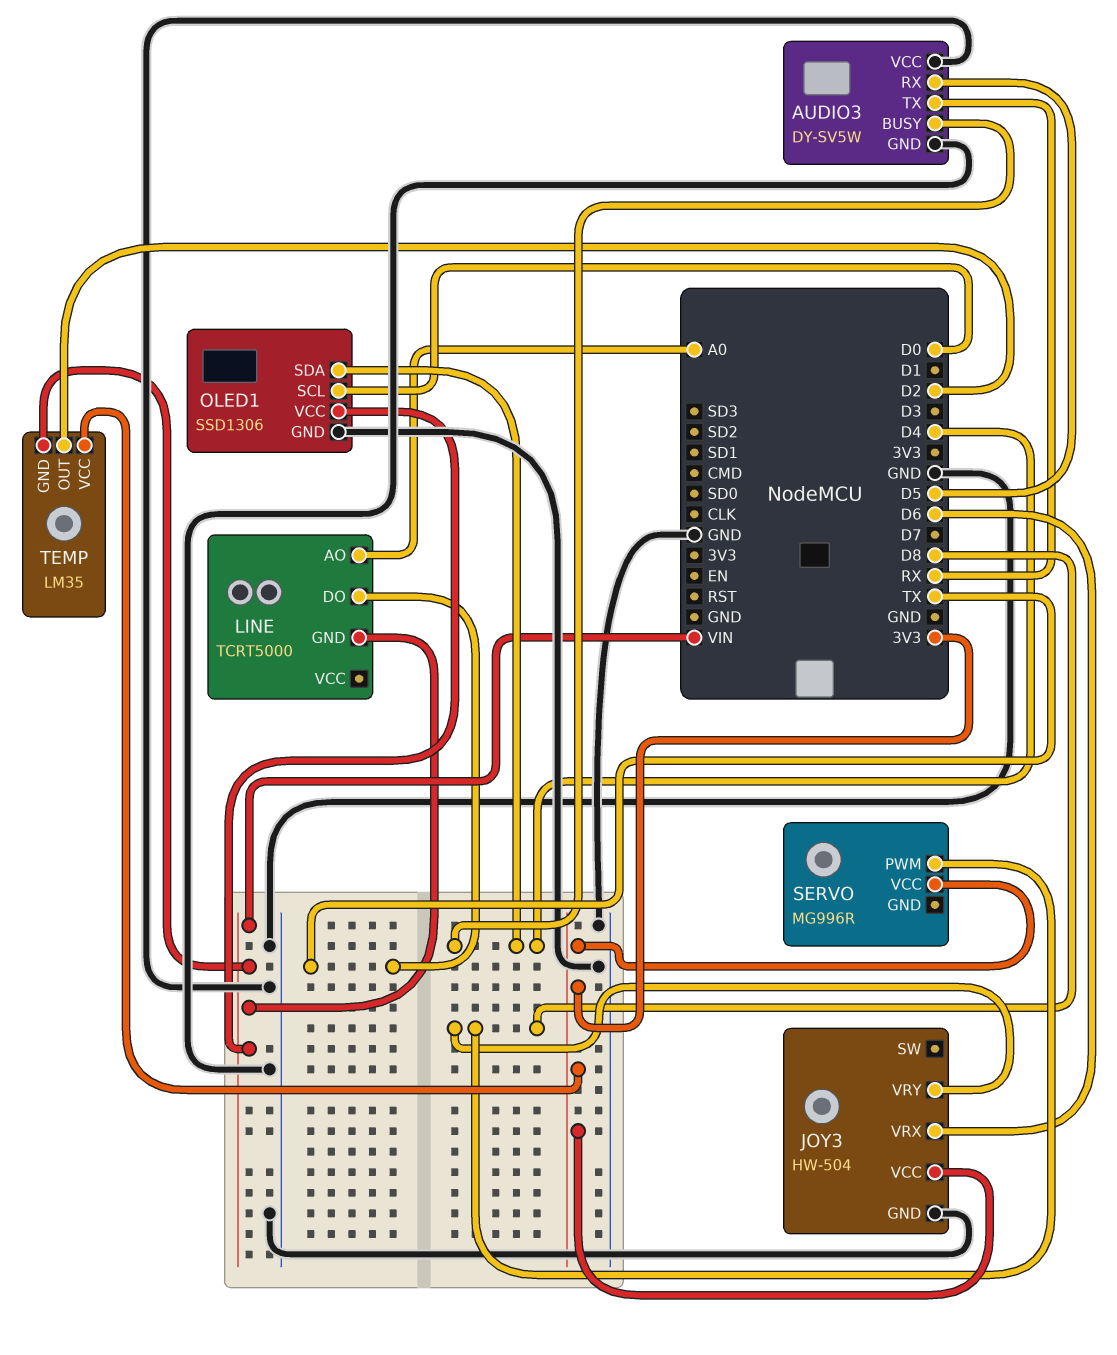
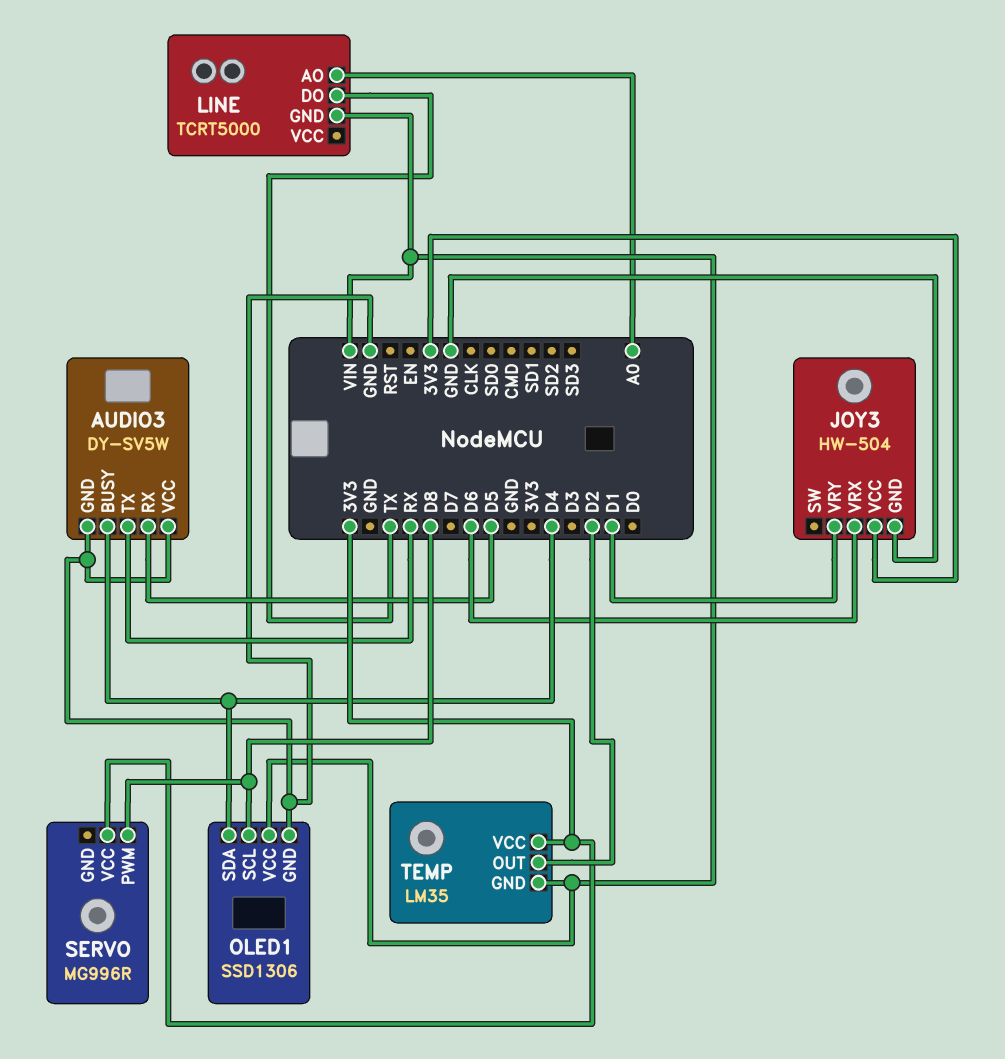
JOY3 pin VRY: D8 -> D1
OLED1 pin SCL: D0 -> D8

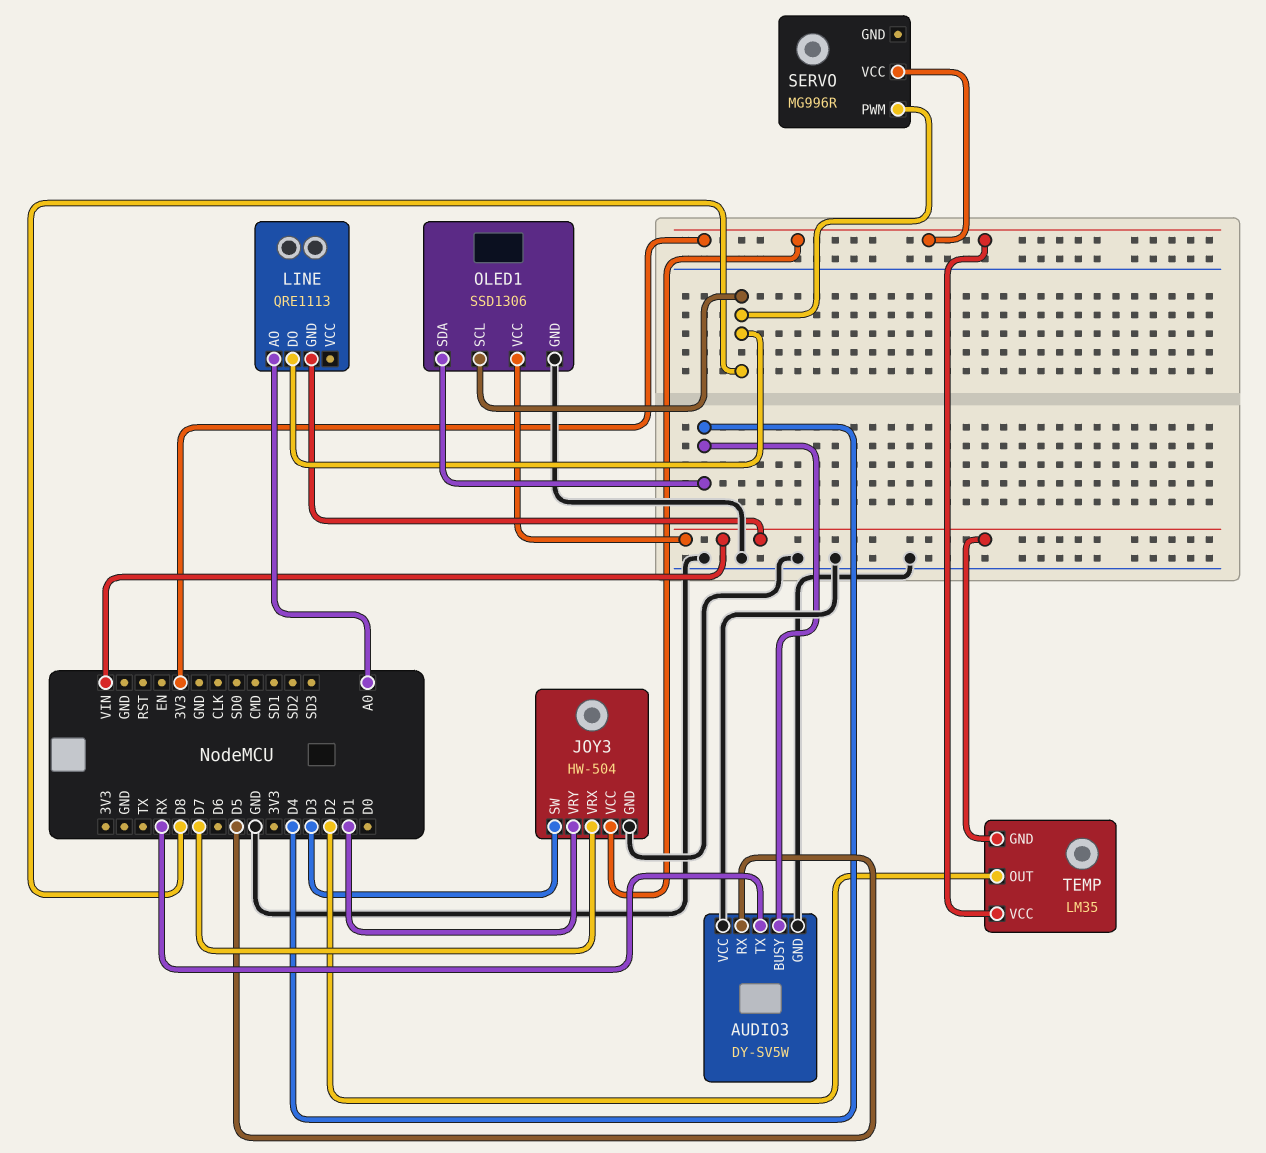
JOY3 pin SW: none -> D3
JOY3 pin VRX: D6 -> D7
LINE: TCRT5000 -> QRE1113
LINE pin DO: TX -> D8

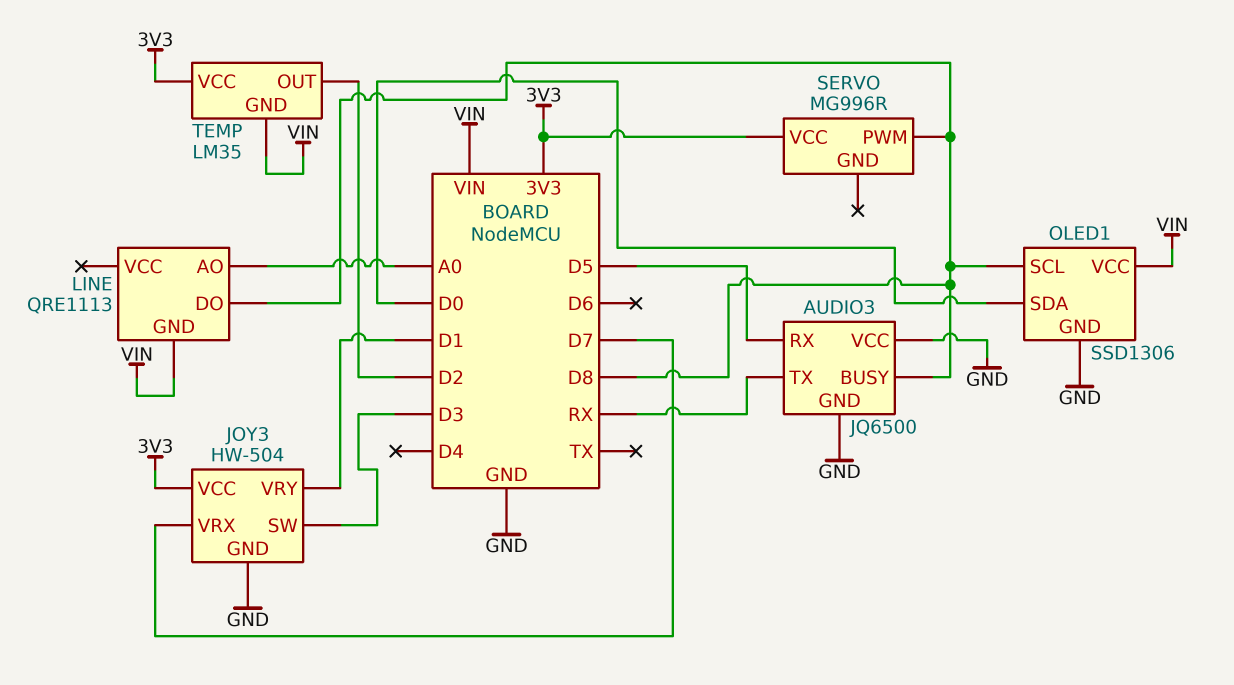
AUDIO3: DY-SV5W -> JQ6500
AUDIO3 pin BUSY: D4 -> D8
OLED1 pin SDA: D4 -> D0

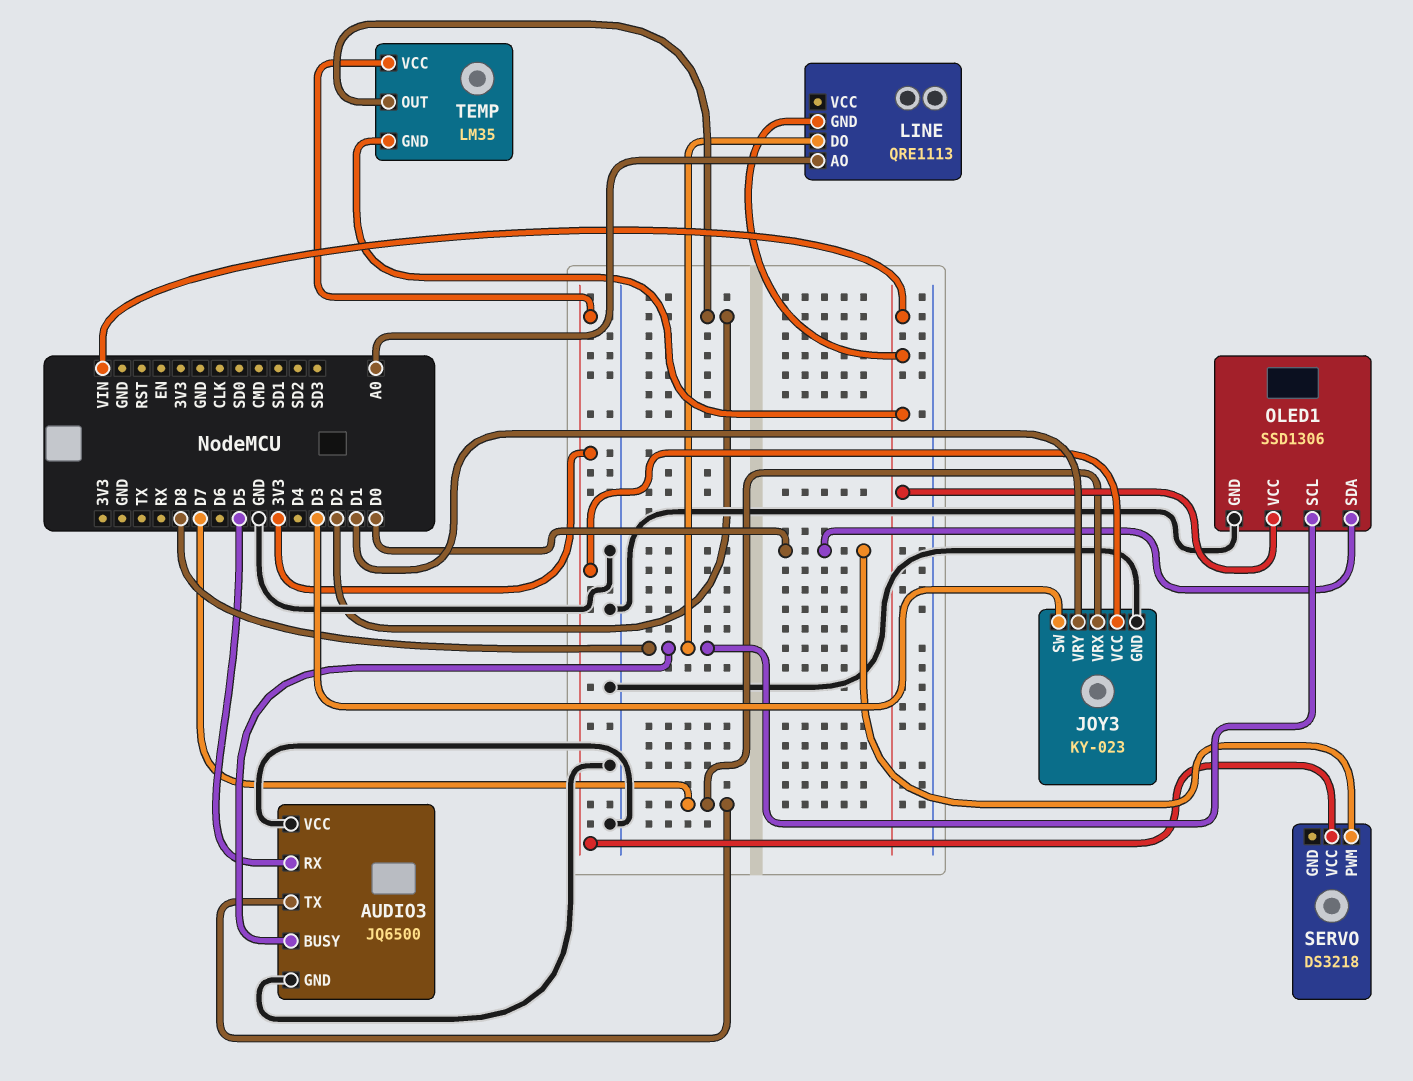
AUDIO3 pin TX: RX -> D7
JOY3: HW-504 -> KY-023
SERVO: MG996R -> DS3218
SERVO pin PWM: D8 -> D0

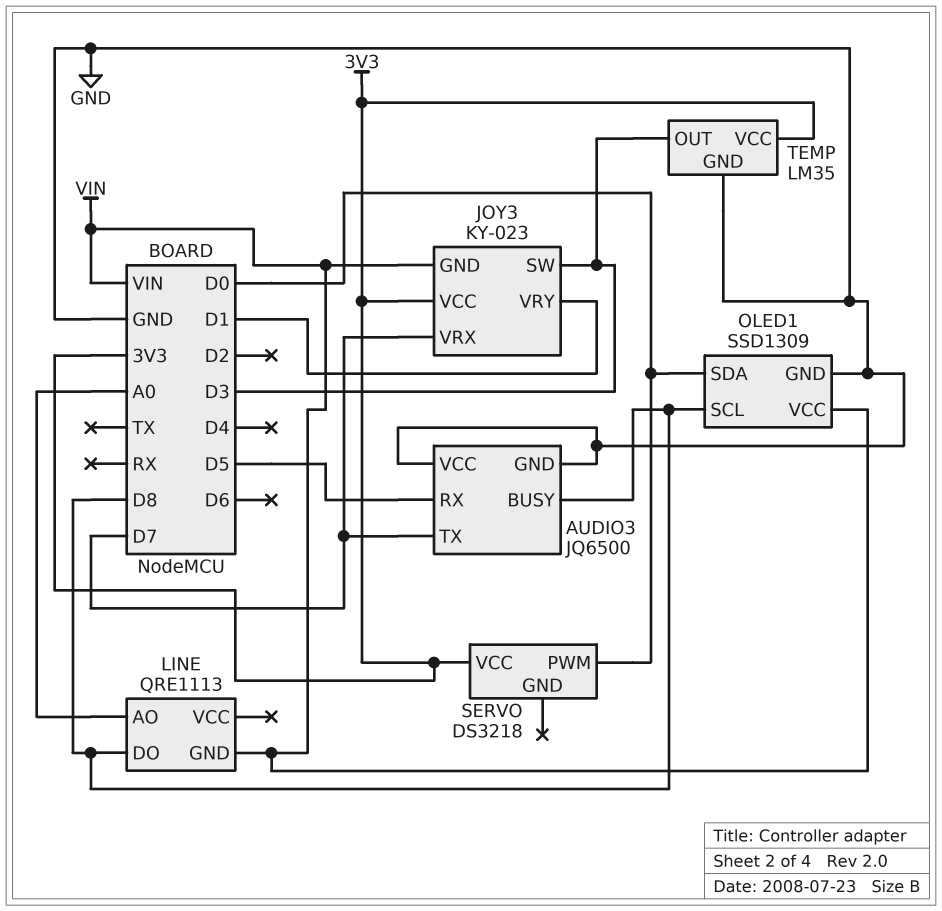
JOY3 pin GND: GND -> VIN
OLED1: SSD1306 -> SSD1309
TEMP pin GND: VIN -> GND
TEMP pin OUT: D2 -> D3

